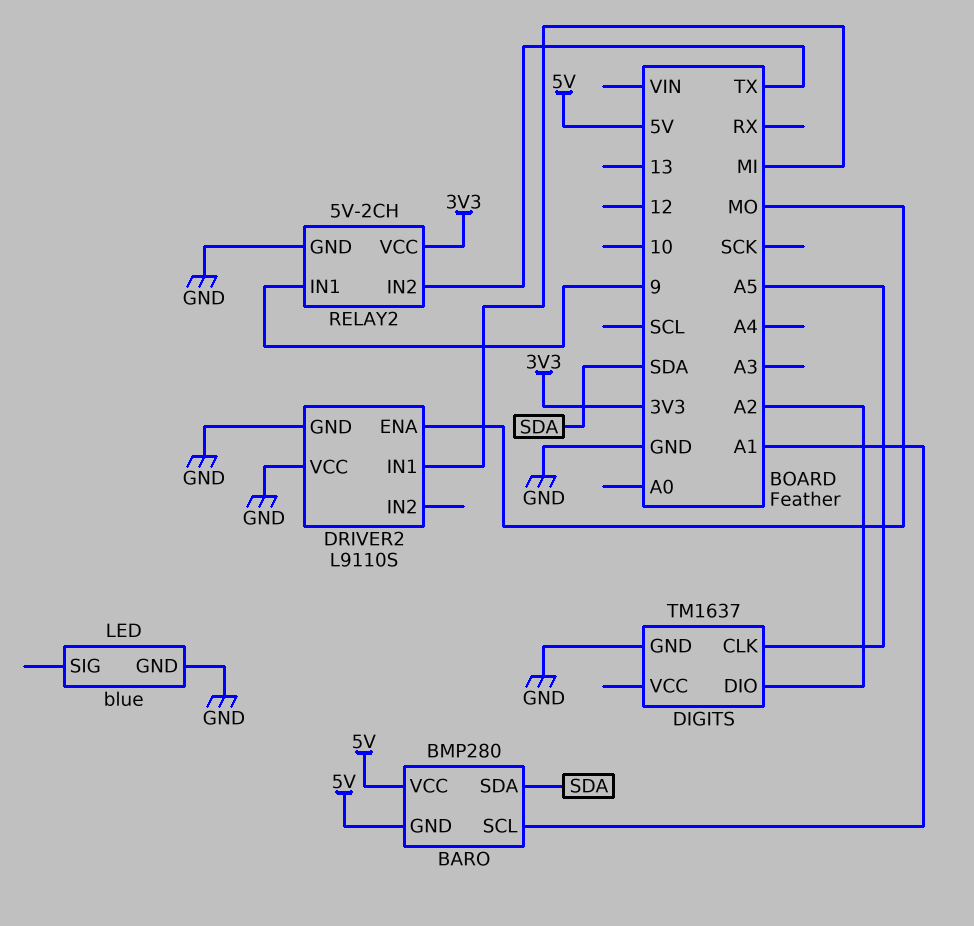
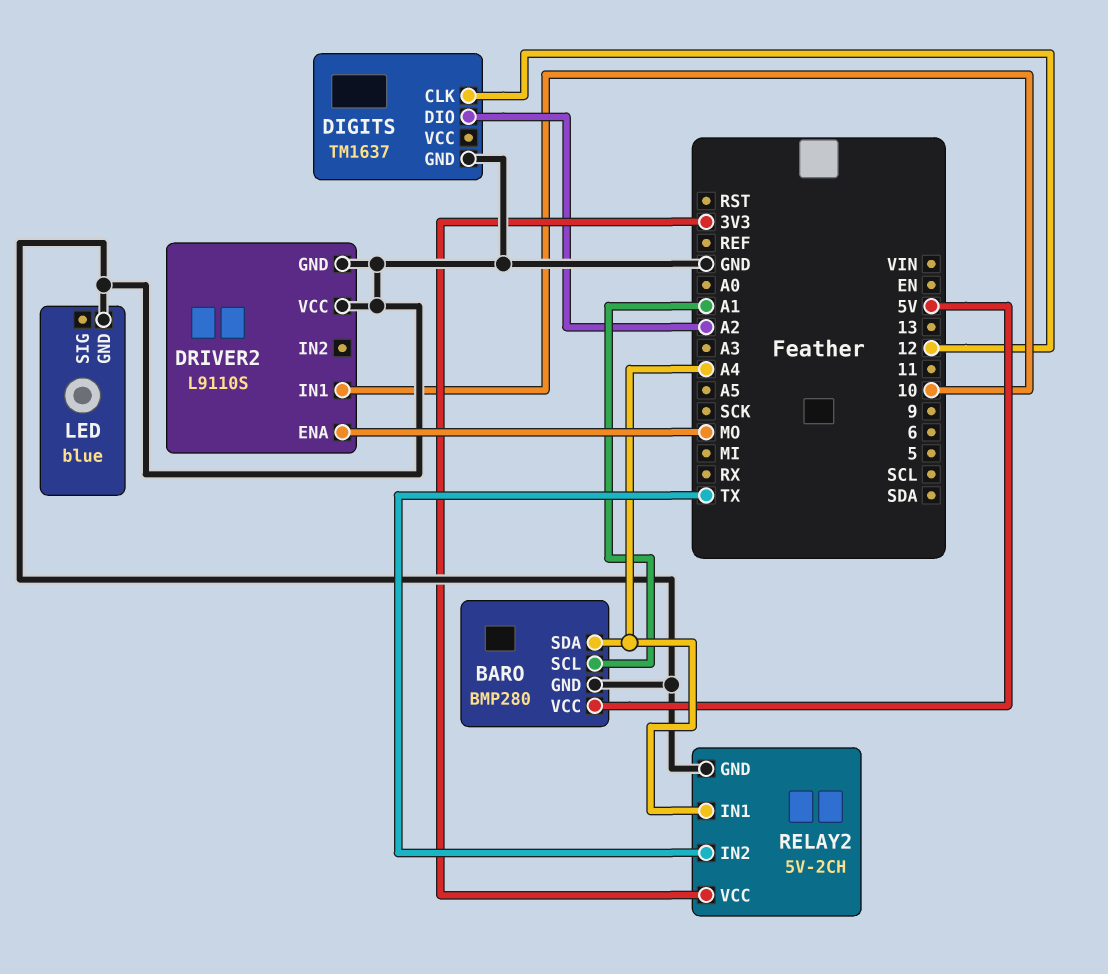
BARO pin GND: 5V -> GND
BARO pin SDA: SDA -> A4
DIGITS pin CLK: A5 -> 12
DRIVER2 pin IN1: MI -> 10
RELAY2 pin IN1: 9 -> A4

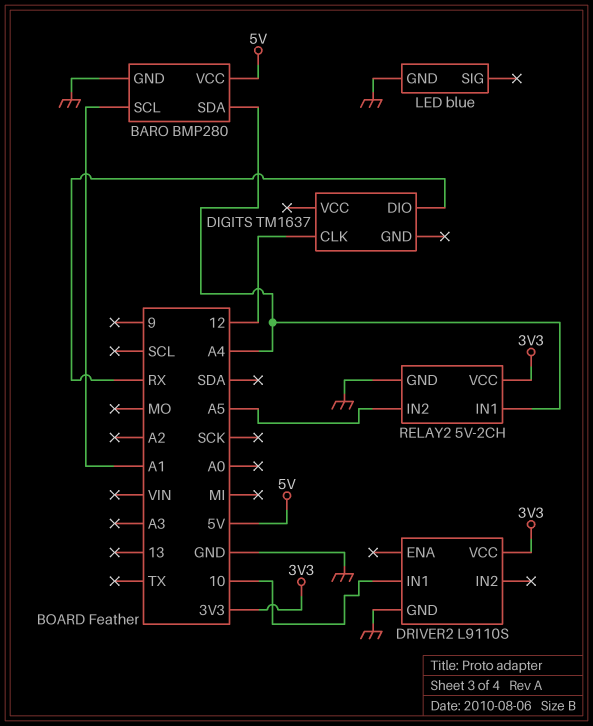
DIGITS pin DIO: A2 -> RX
DIGITS pin GND: GND -> none
DRIVER2 pin ENA: MO -> none
DRIVER2 pin VCC: GND -> 3V3
RELAY2 pin IN2: TX -> A5

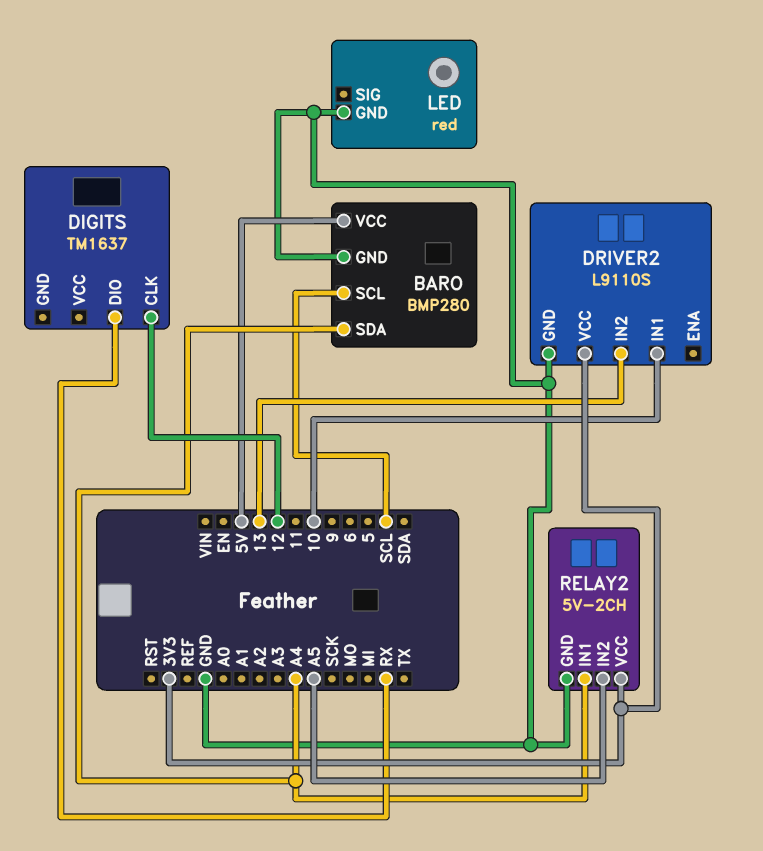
BARO pin SCL: A1 -> SCL
DRIVER2 pin IN2: none -> 13
LED: blue -> red

